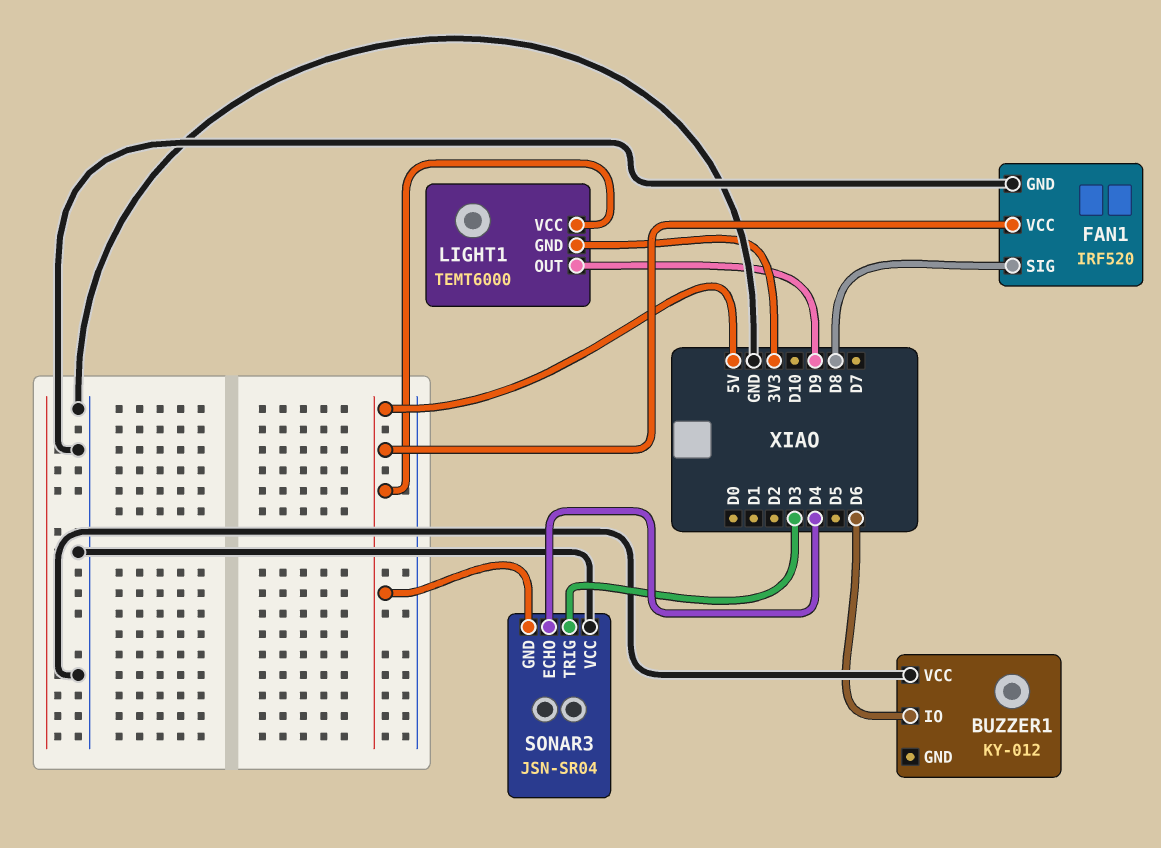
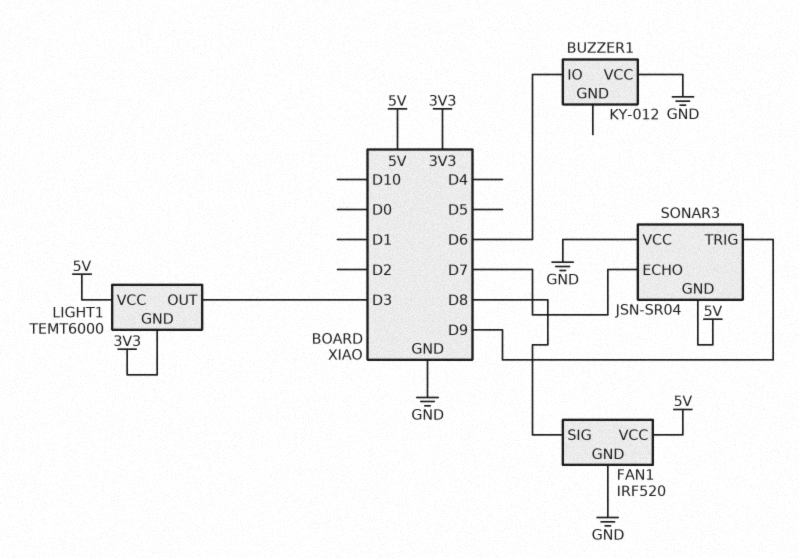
LIGHT1 pin OUT: D9 -> D3
SONAR3 pin ECHO: D4 -> D7
SONAR3 pin TRIG: D3 -> D9

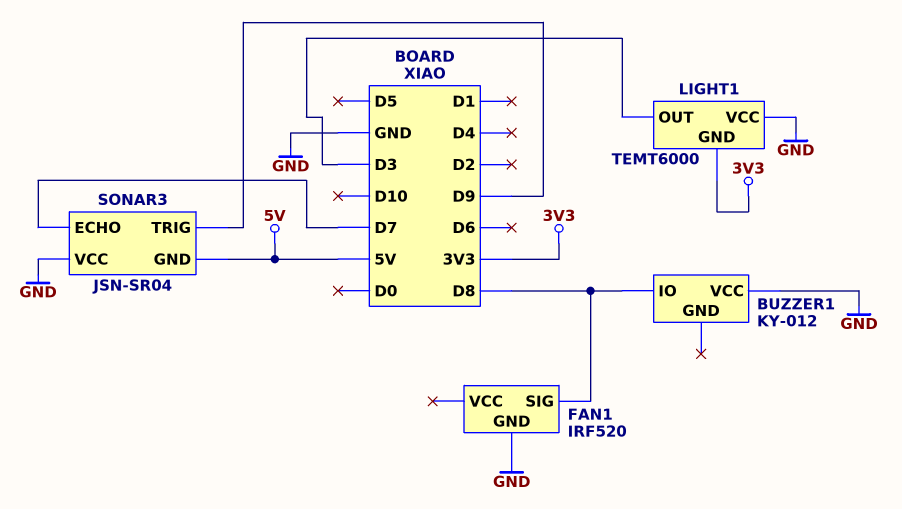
BUZZER1 pin IO: D6 -> D8
FAN1 pin VCC: 5V -> none
LIGHT1 pin VCC: 5V -> GND

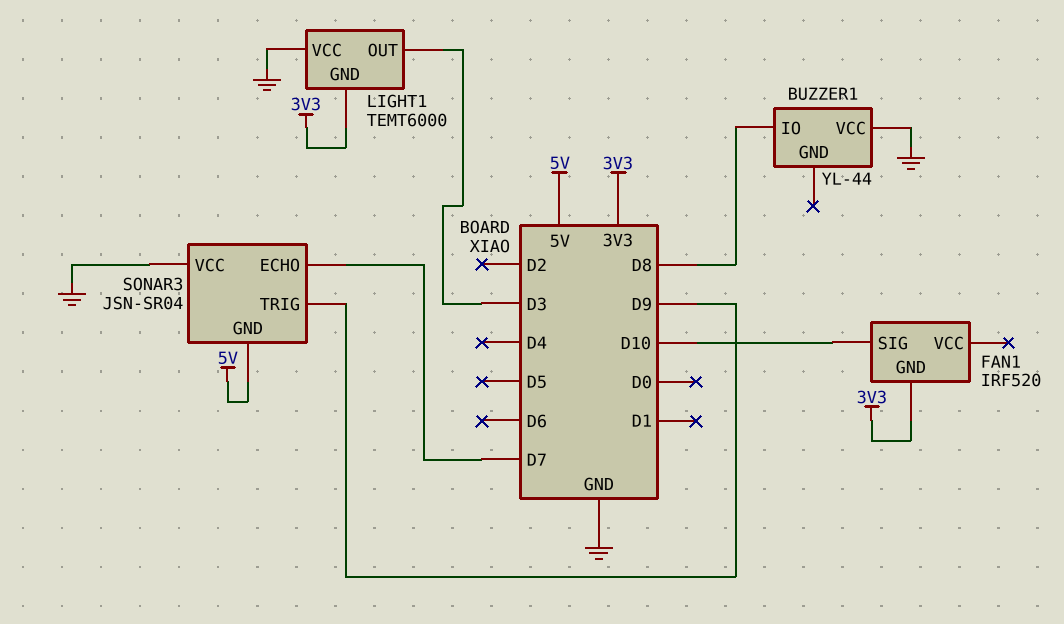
BUZZER1: KY-012 -> YL-44
FAN1 pin GND: GND -> 3V3
FAN1 pin SIG: D8 -> D10

